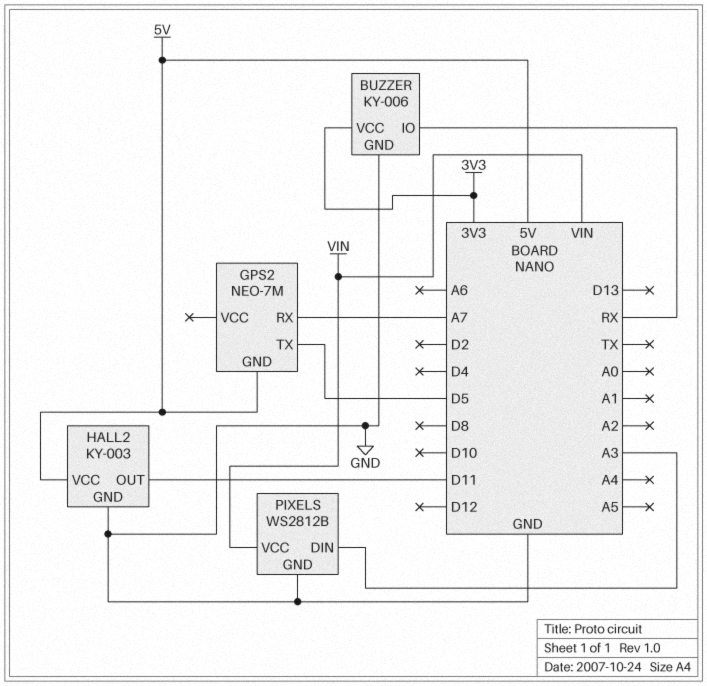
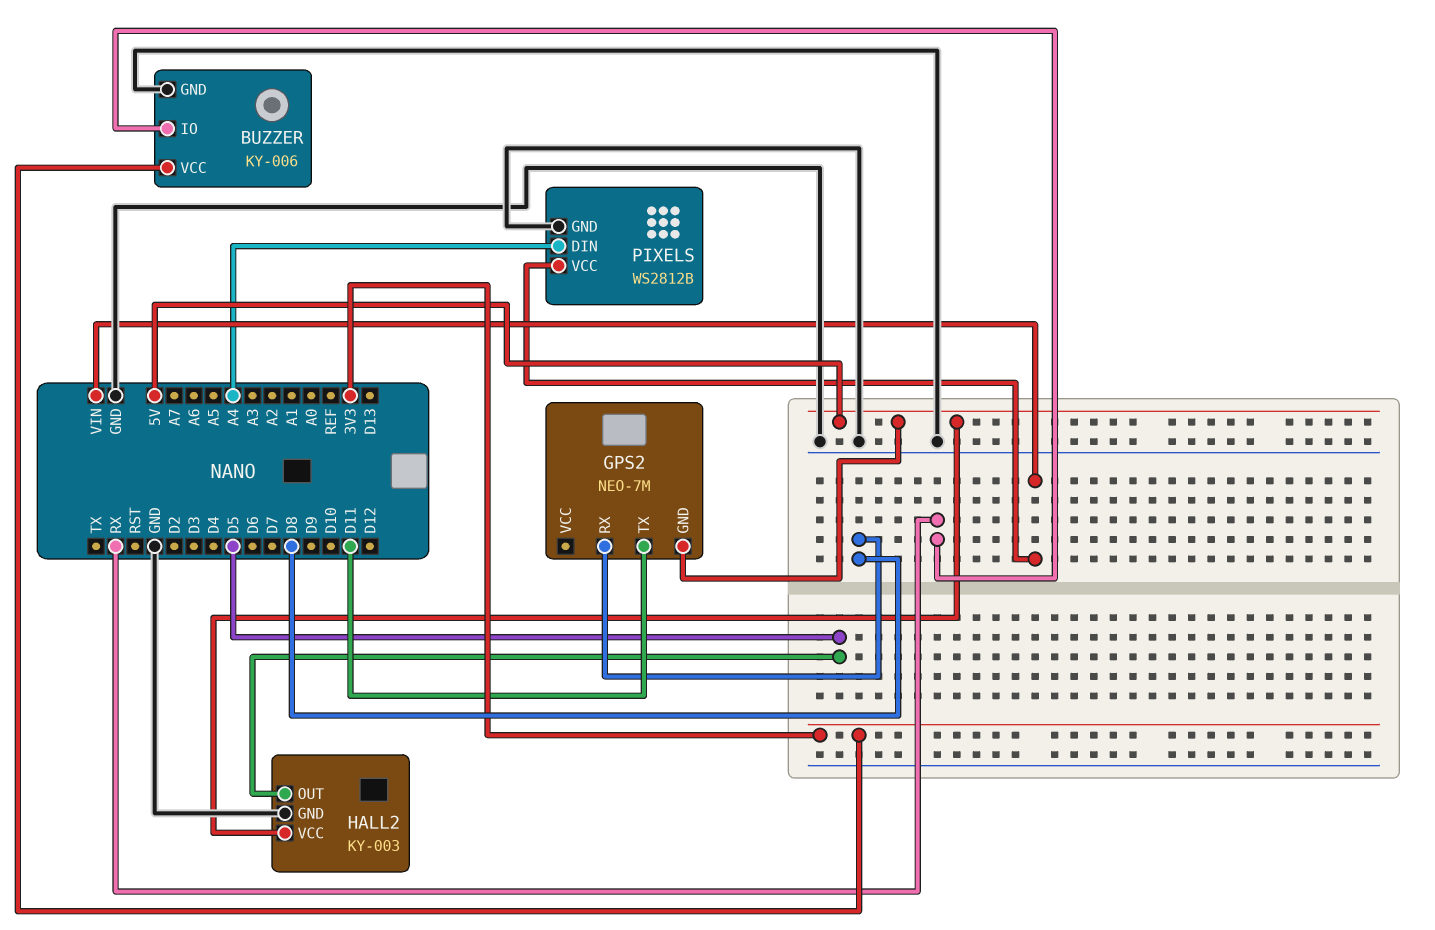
GPS2 pin RX: A7 -> D8
GPS2 pin TX: D5 -> D11
HALL2 pin OUT: D11 -> D5
PIXELS pin DIN: A3 -> A4

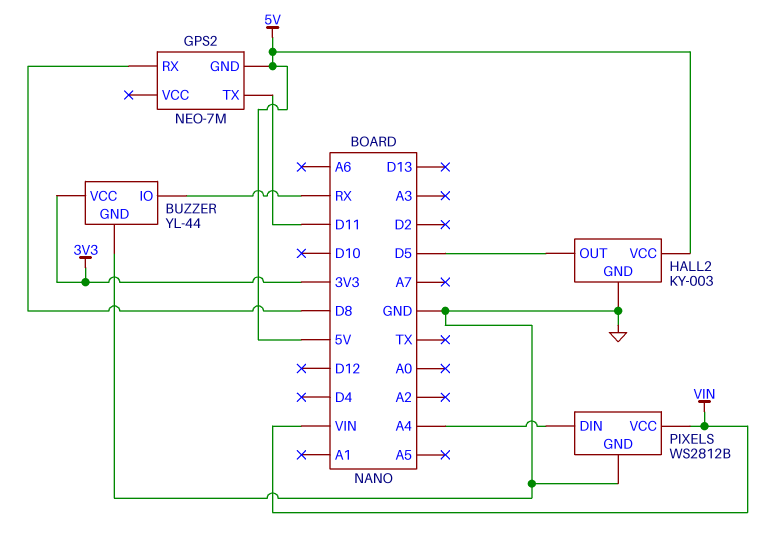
BUZZER: KY-006 -> YL-44

